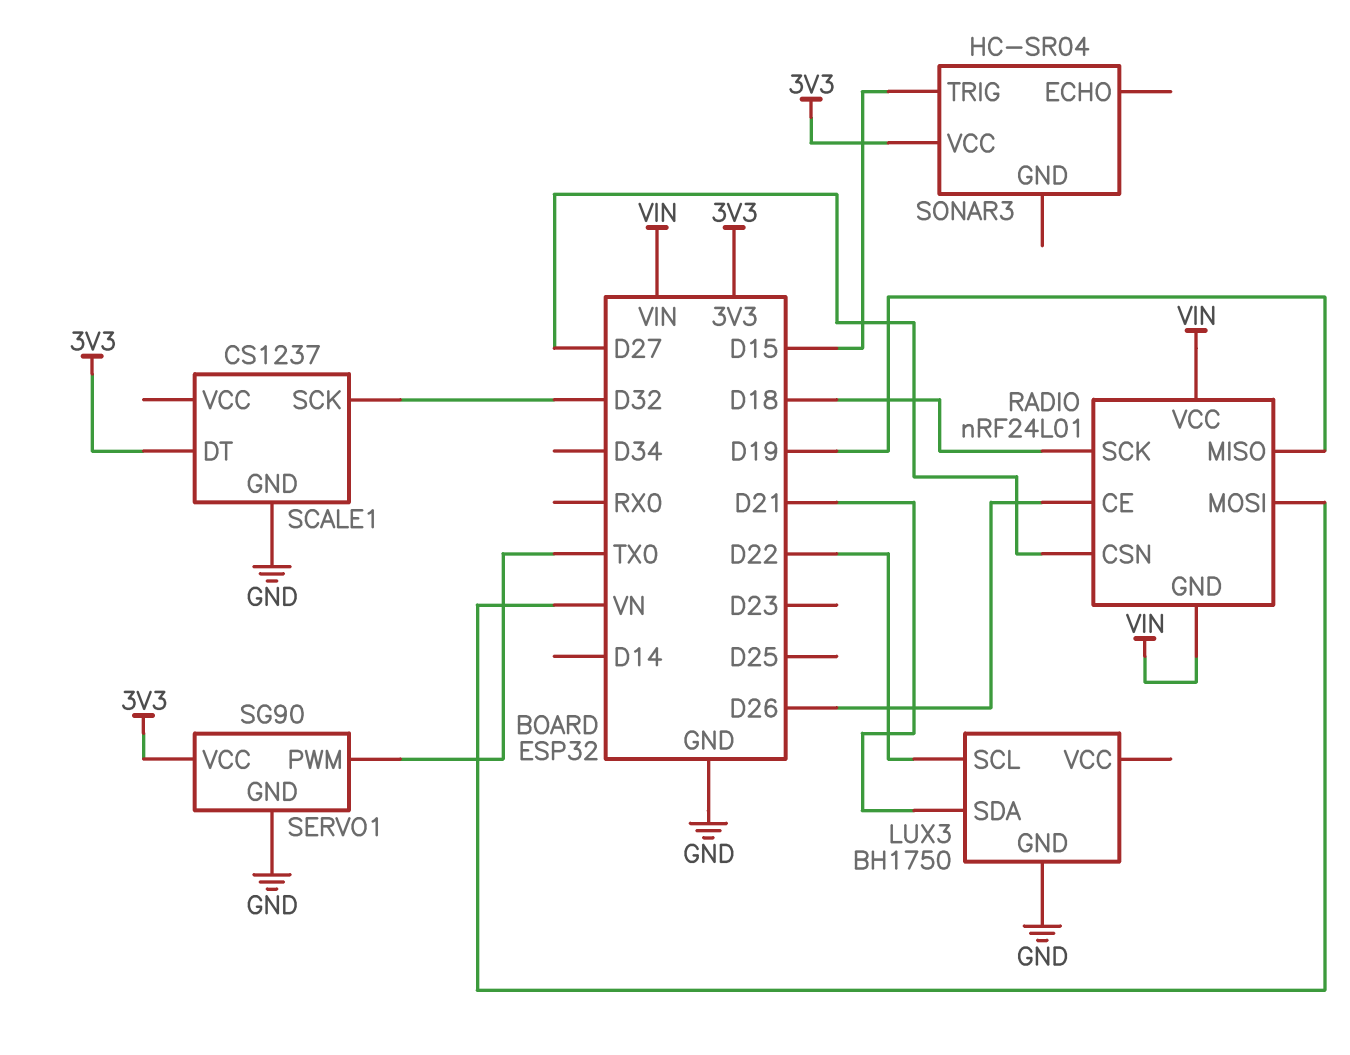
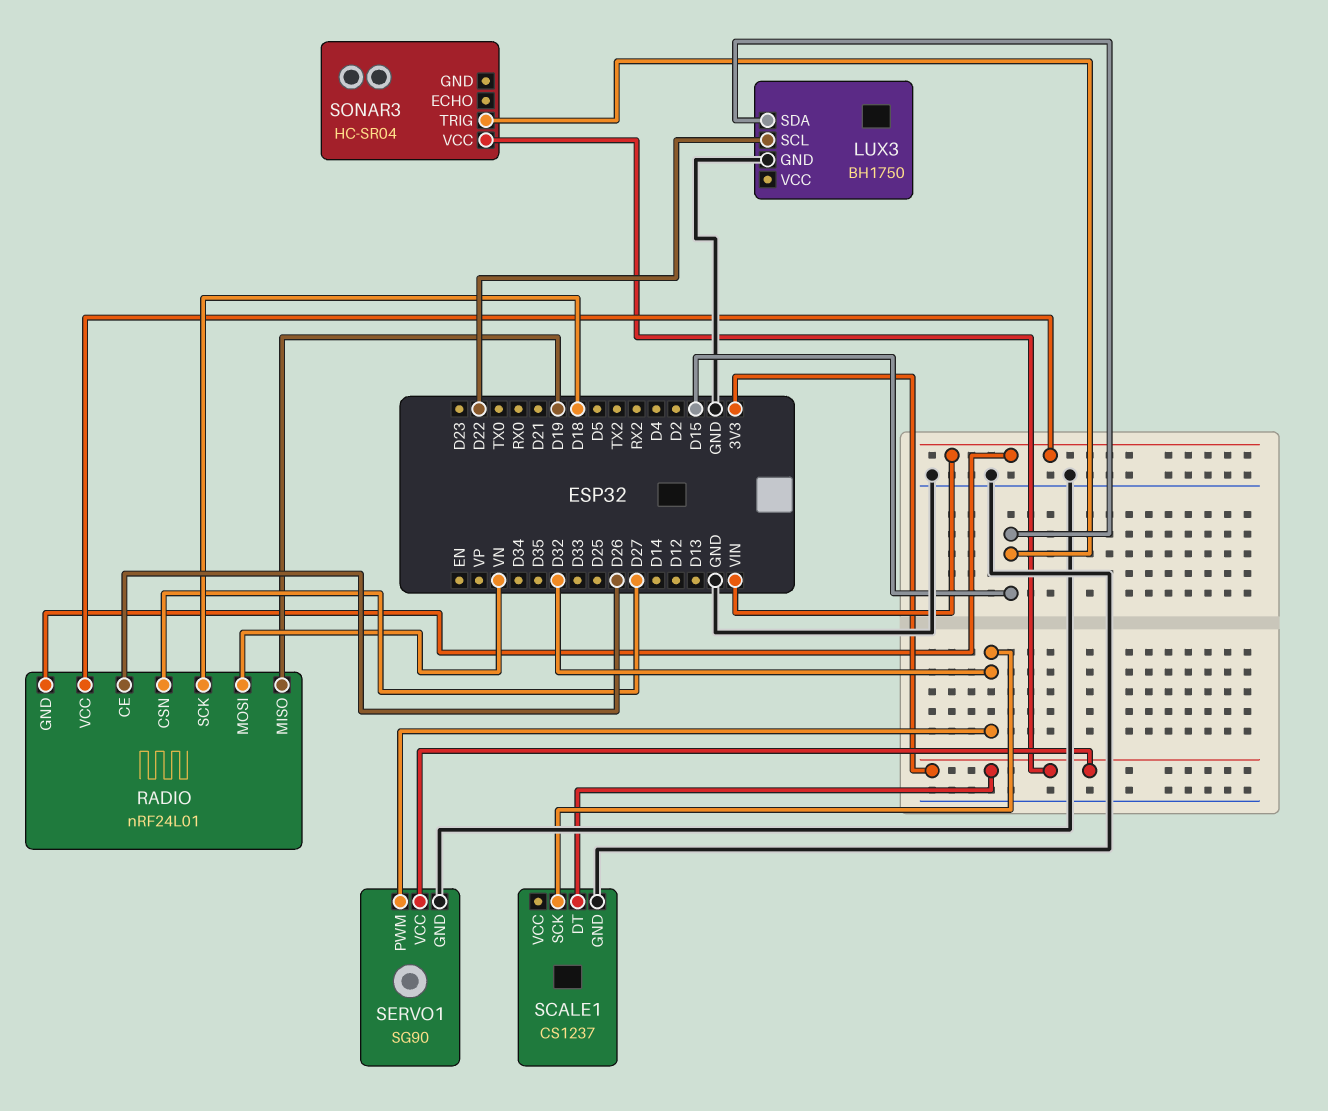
LUX3 pin SDA: D21 -> D15
SERVO1 pin PWM: TX0 -> D32

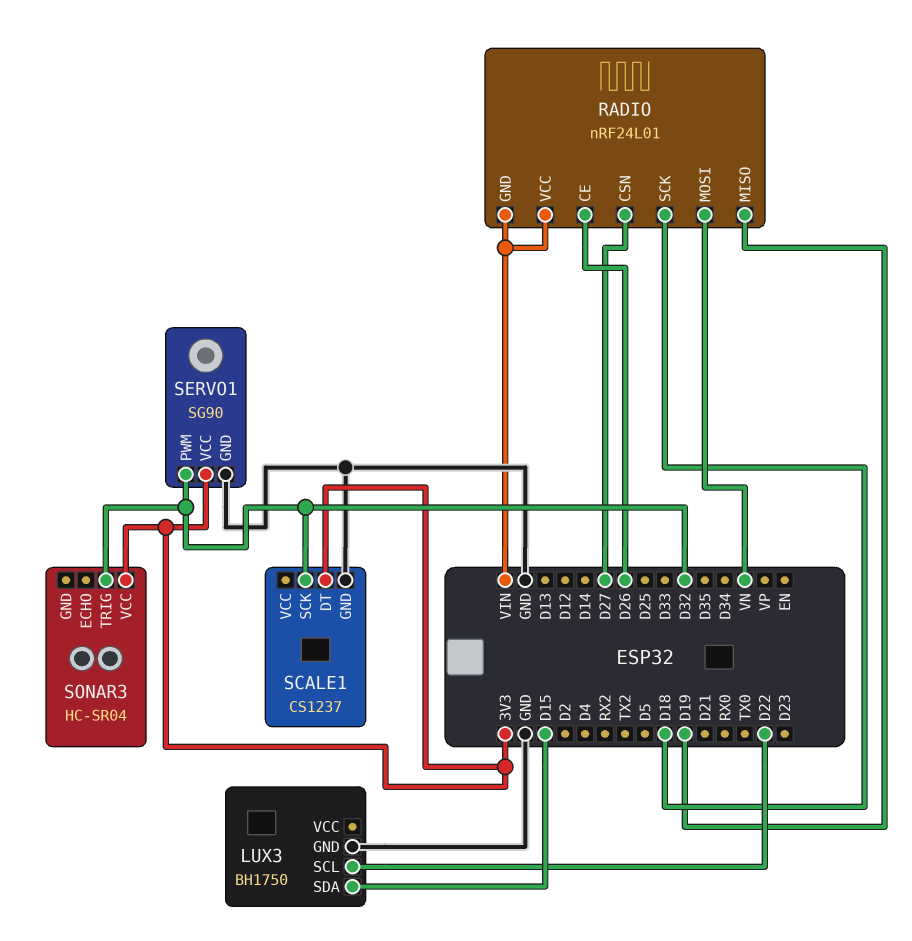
SONAR3 pin TRIG: D15 -> D32

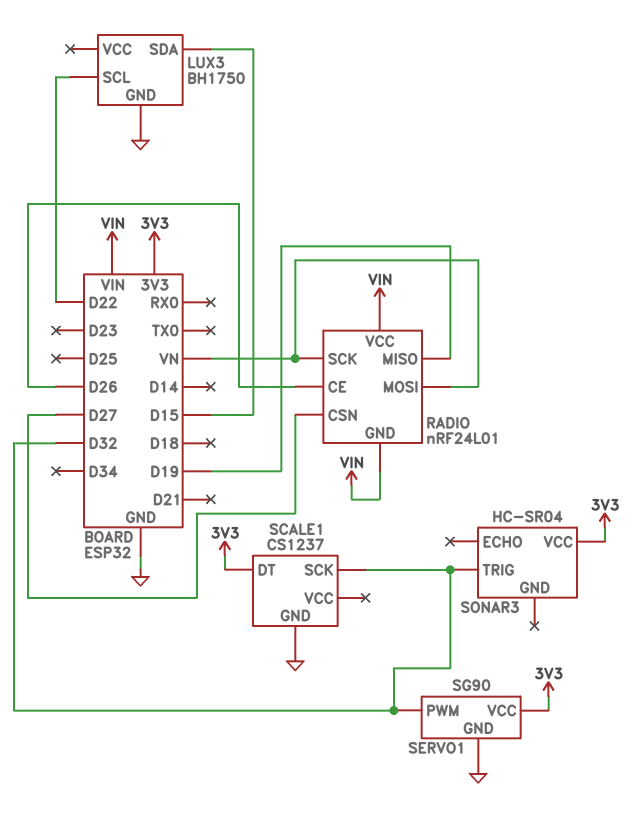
RADIO pin SCK: D18 -> VN

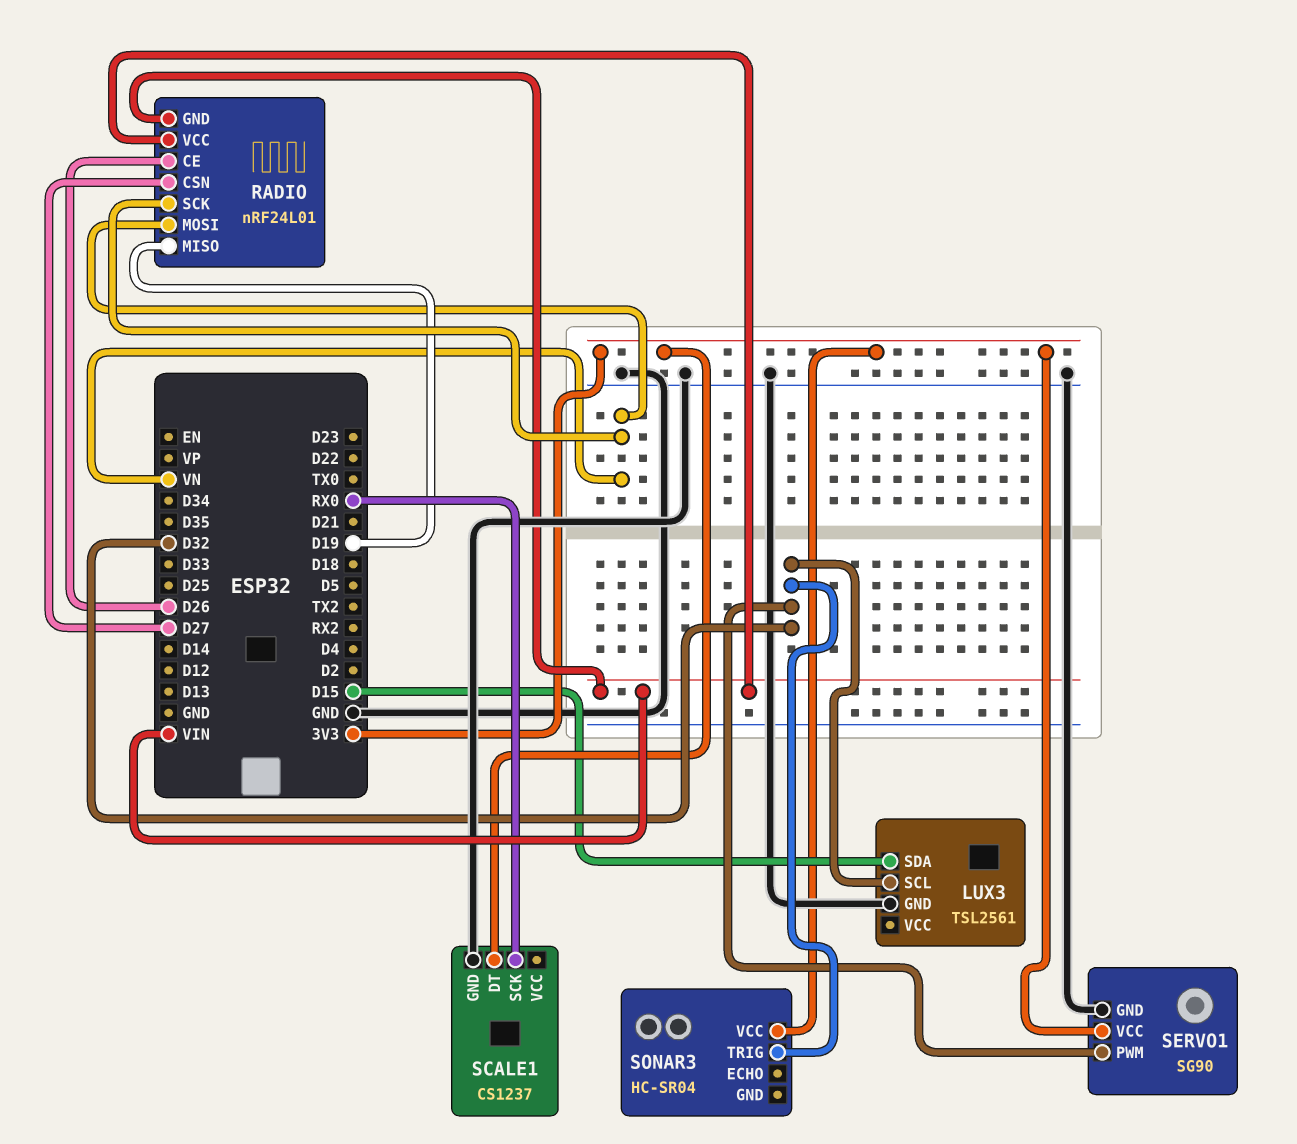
LUX3: BH1750 -> TSL2561
LUX3 pin SCL: D22 -> D32
SCALE1 pin SCK: D32 -> RX0

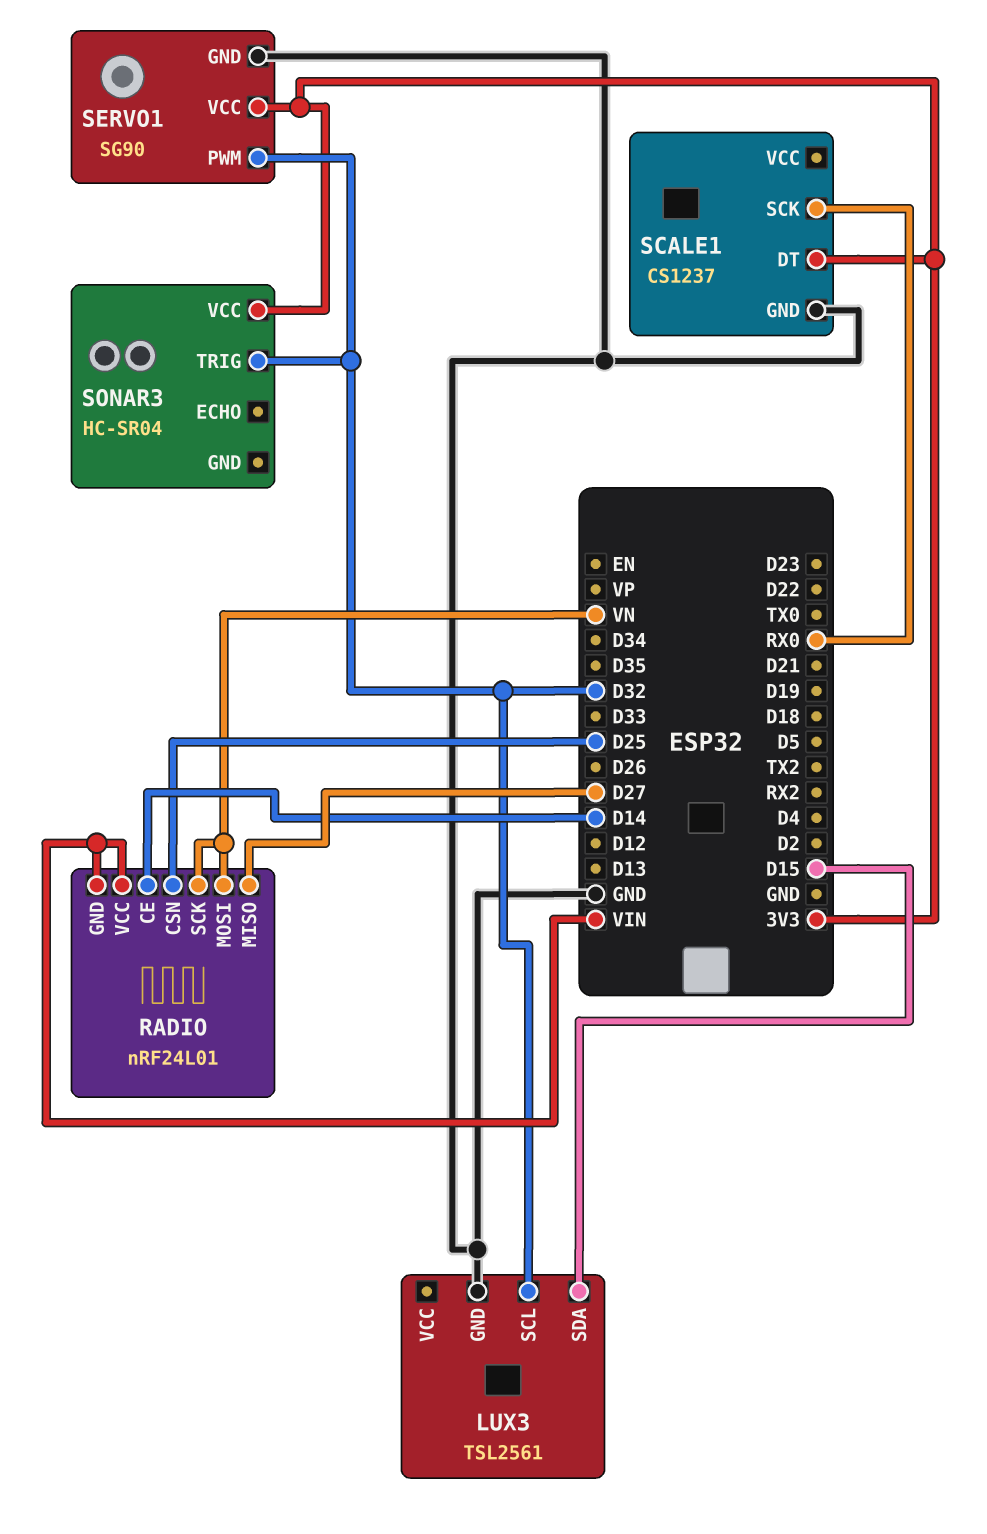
RADIO pin CE: D26 -> D14
RADIO pin CSN: D27 -> D25
RADIO pin MISO: D19 -> D27

